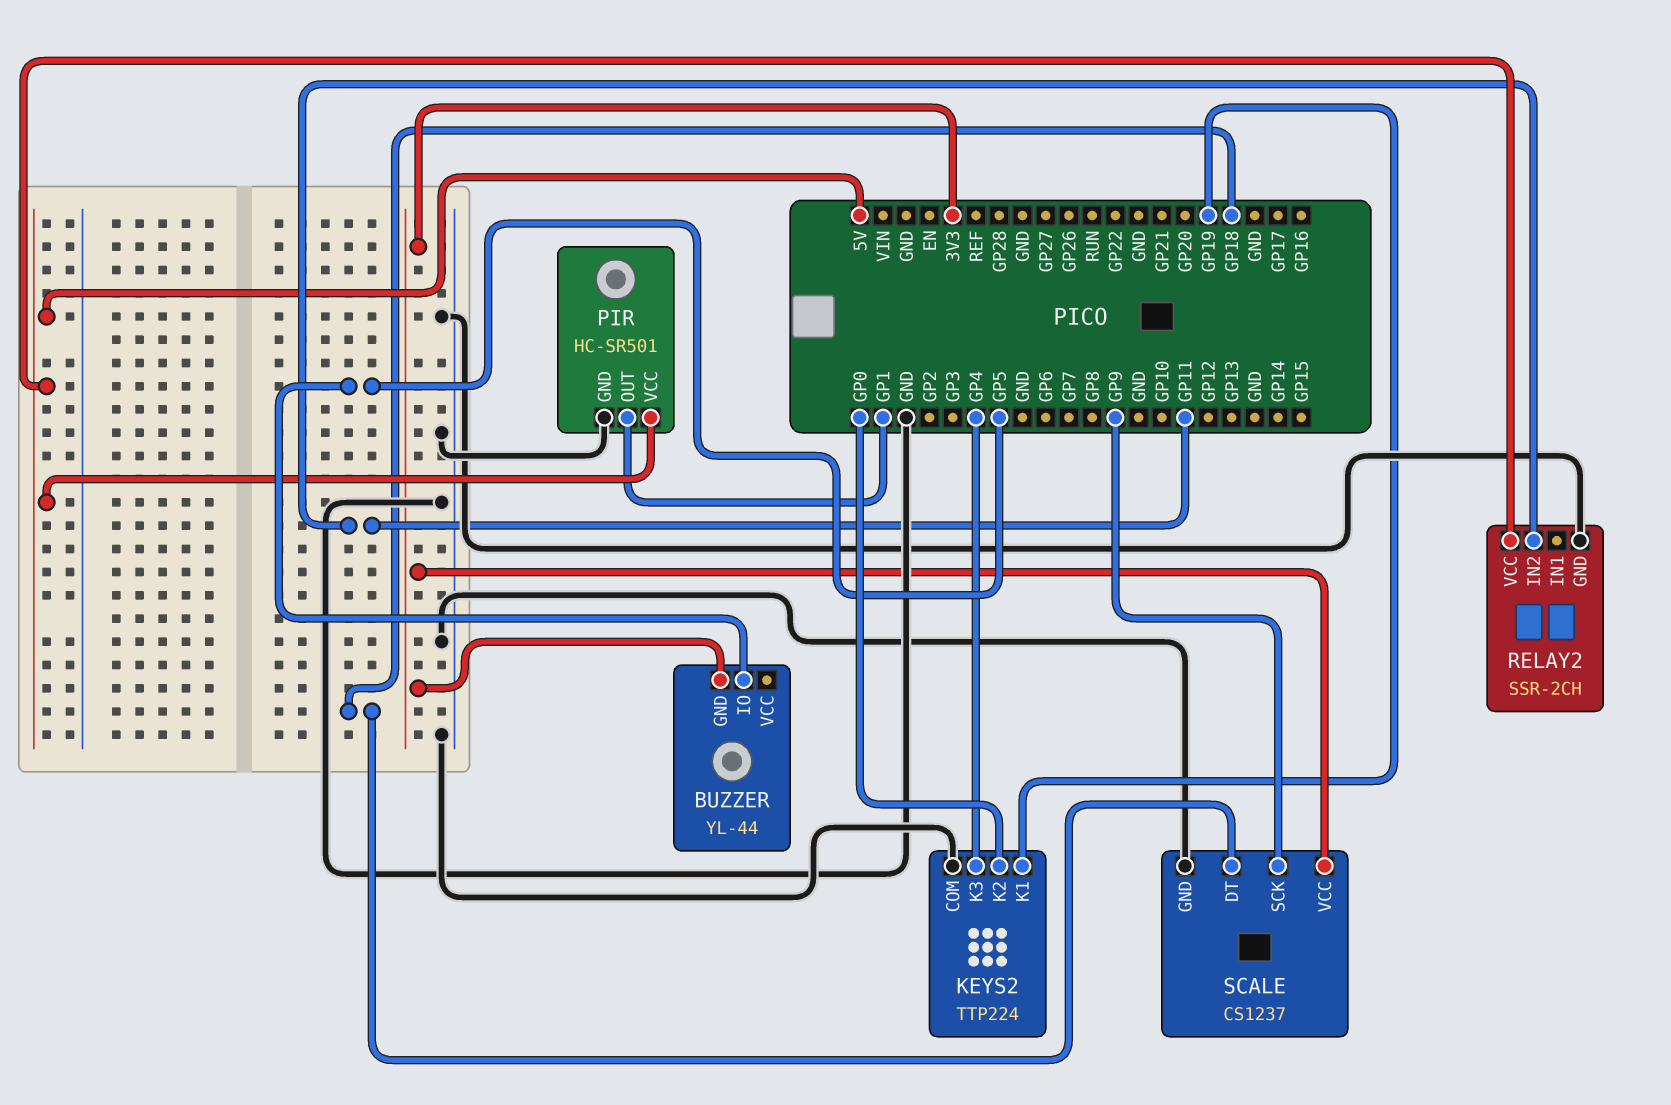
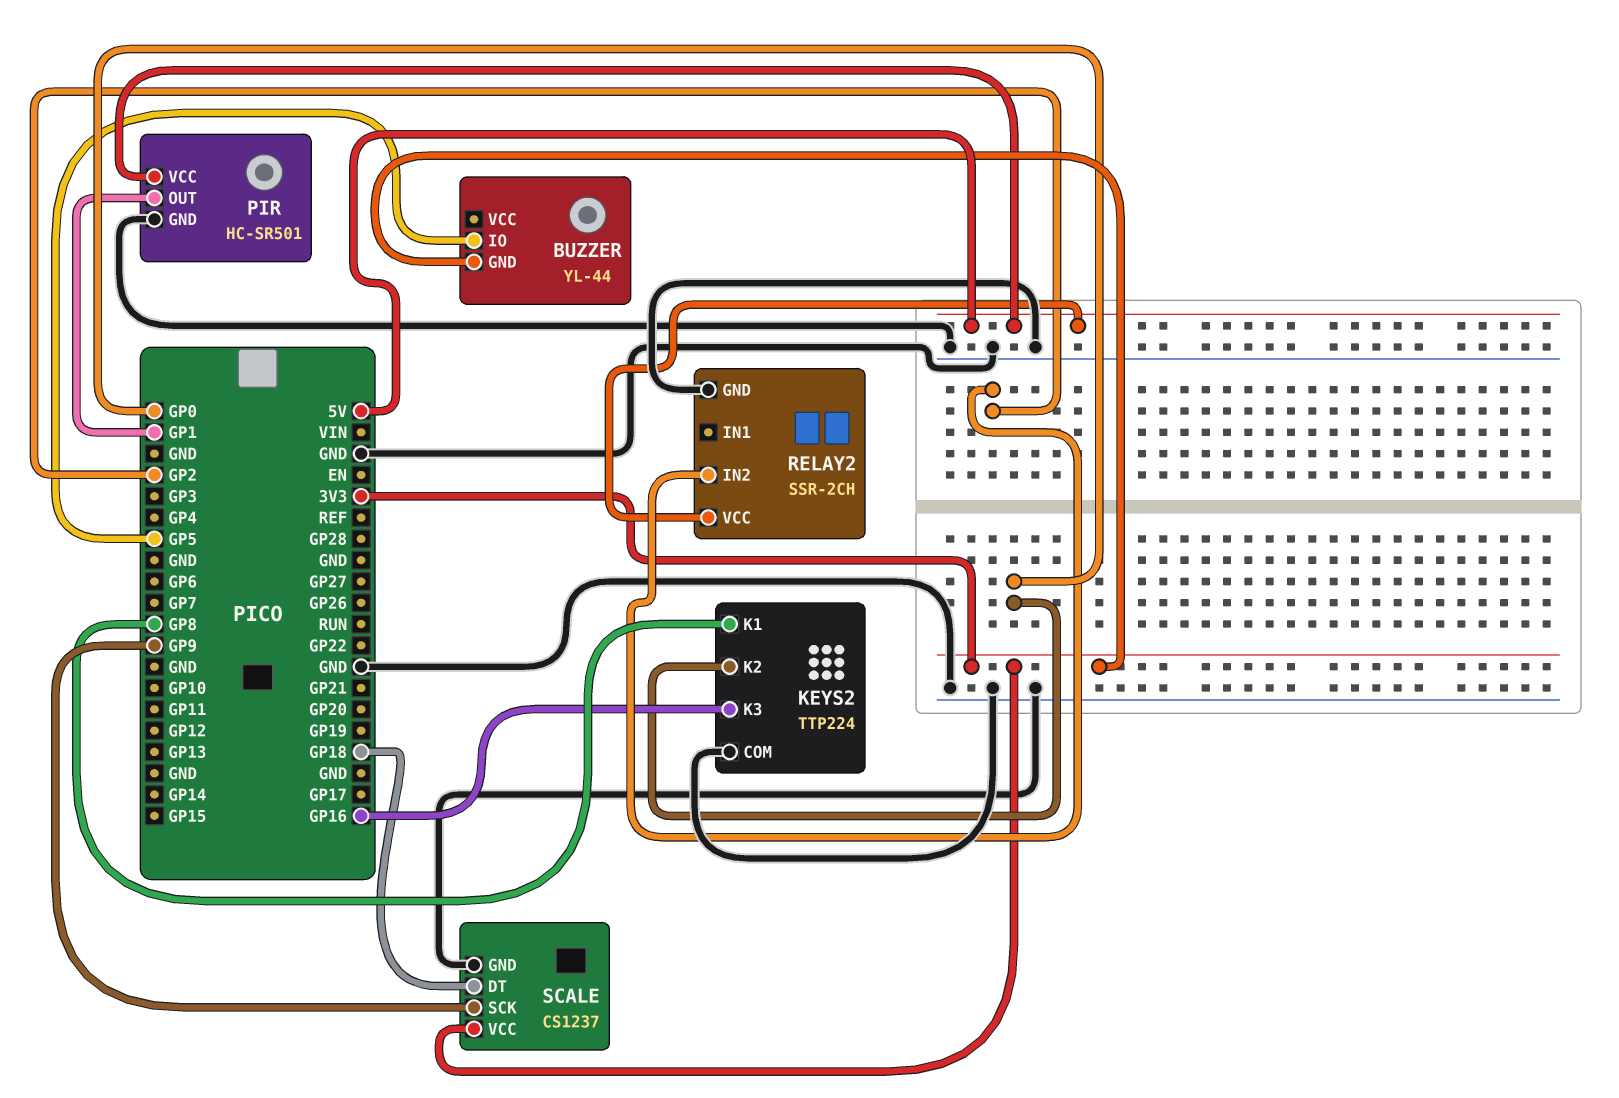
KEYS2 pin K1: GP19 -> GP8
KEYS2 pin K3: GP4 -> GP16
RELAY2 pin IN2: GP11 -> GP2

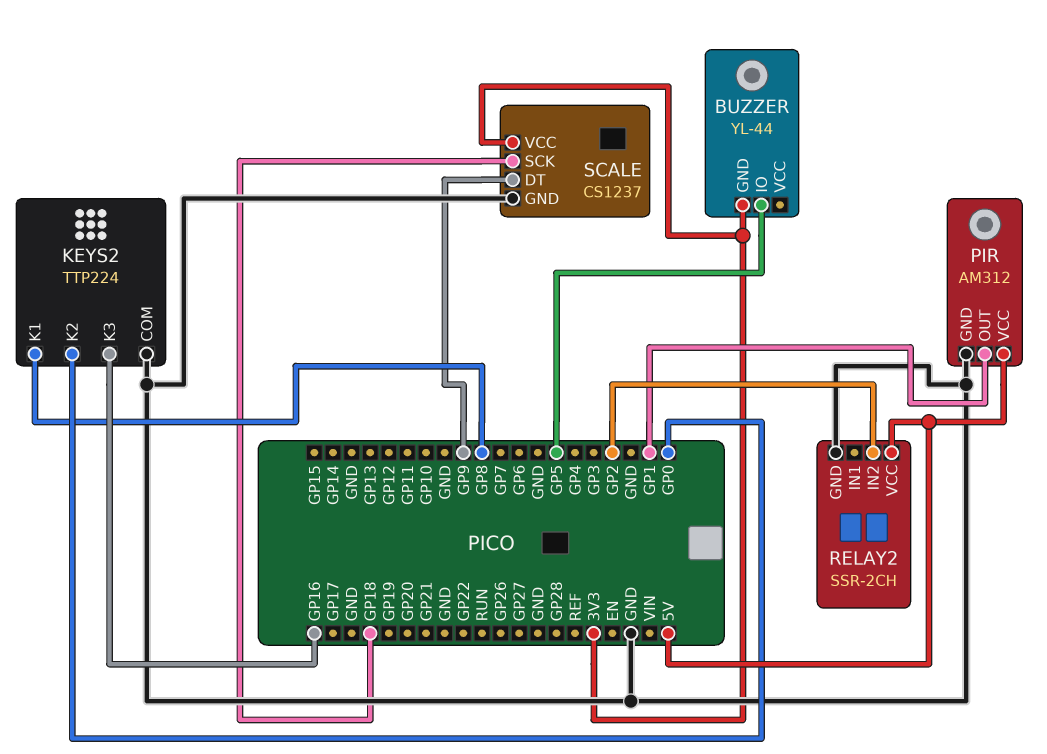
PIR: HC-SR501 -> AM312
SCALE pin DT: GP18 -> GP9
SCALE pin SCK: GP9 -> GP18

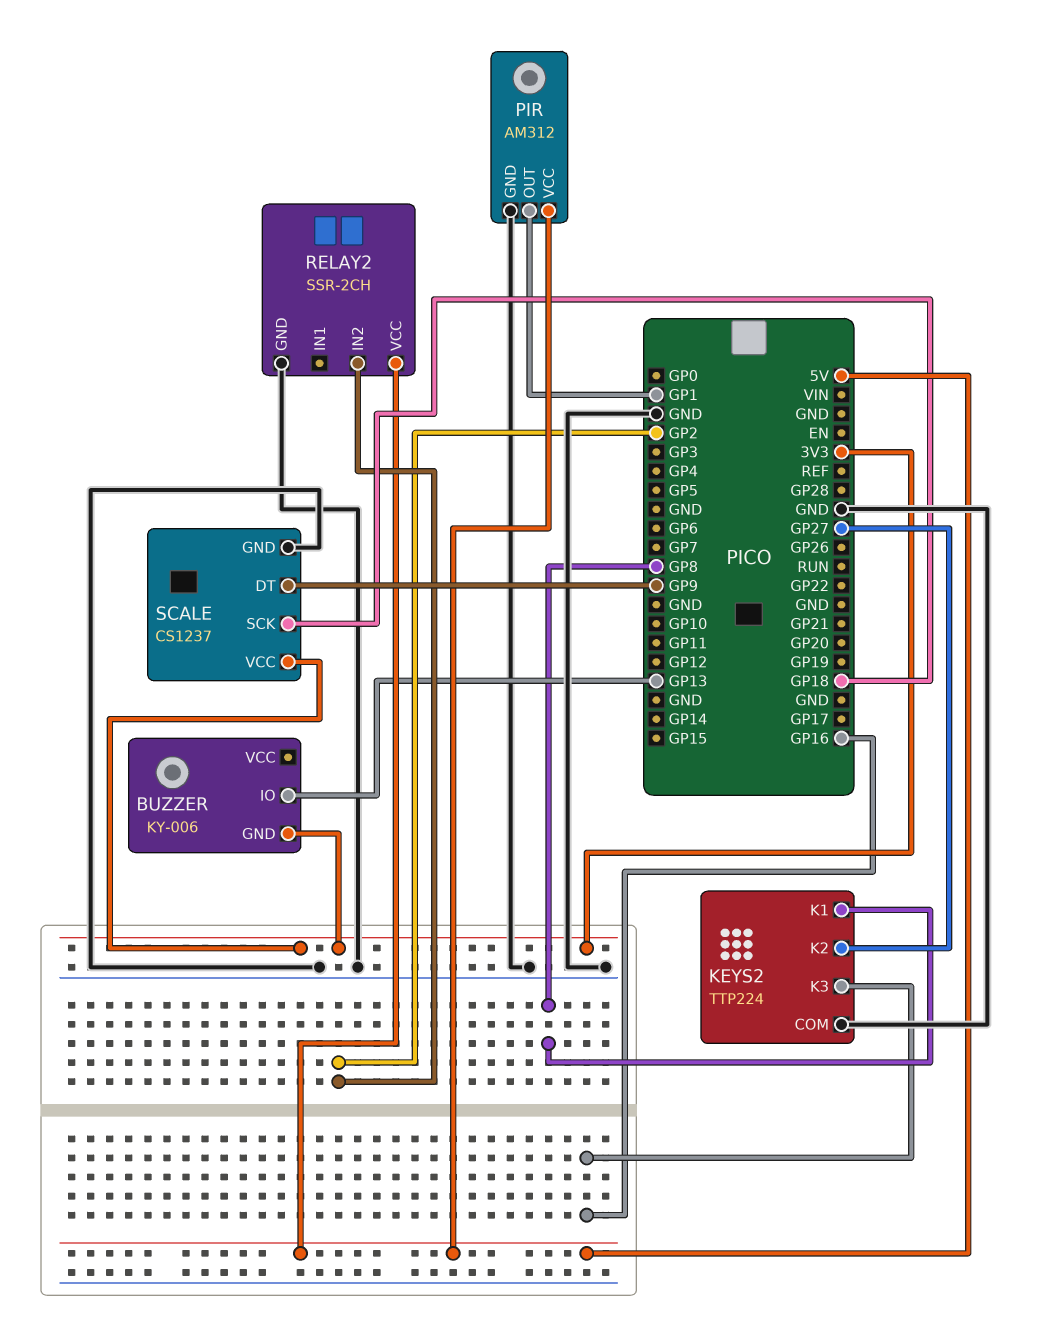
BUZZER: YL-44 -> KY-006
BUZZER pin IO: GP5 -> GP13
KEYS2 pin K2: GP0 -> GP27

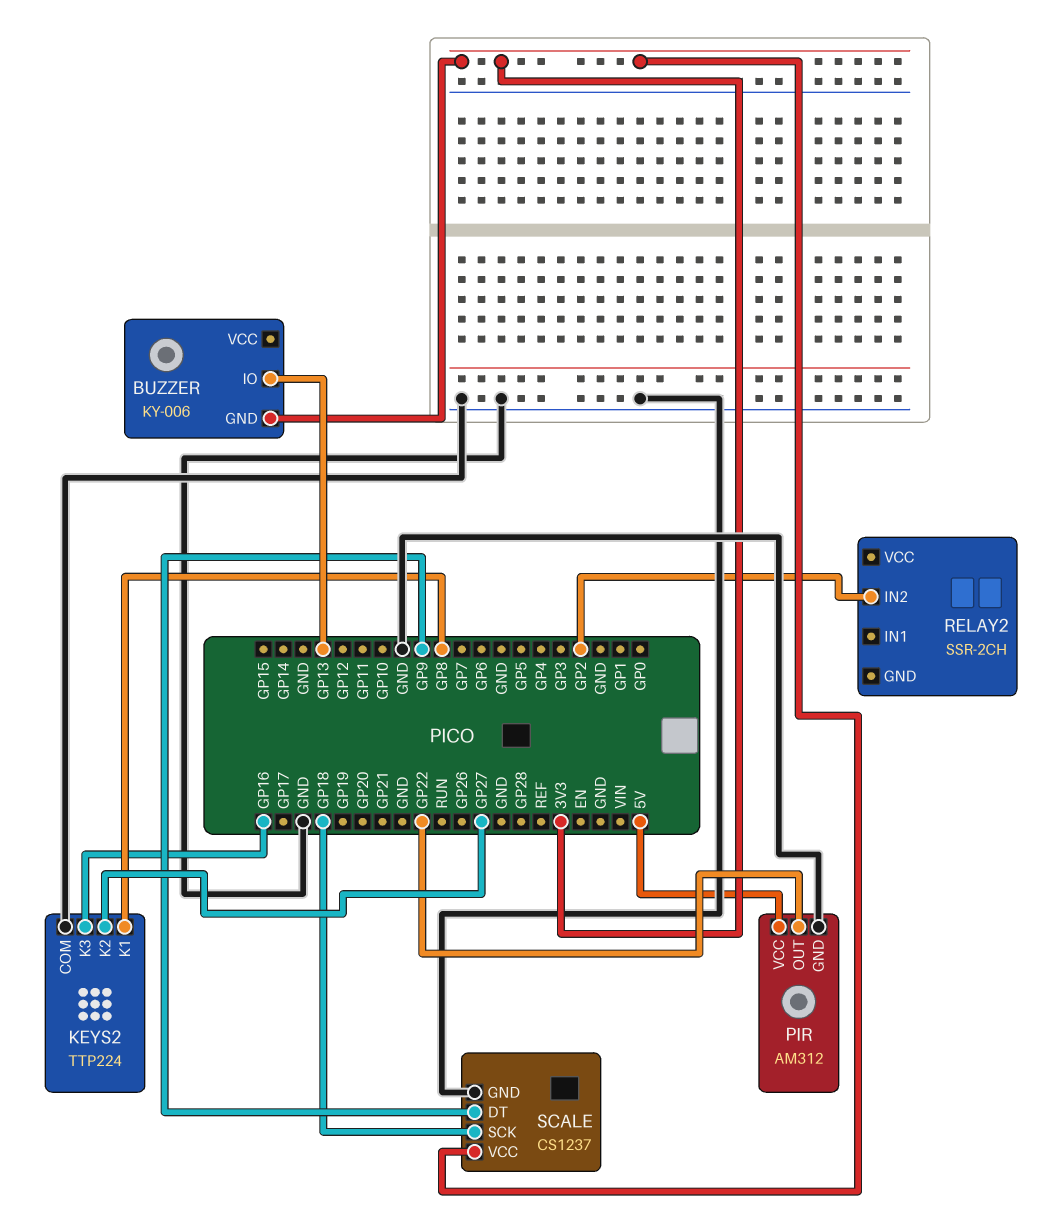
PIR pin OUT: GP1 -> GP22
RELAY2 pin GND: GND -> none
RELAY2 pin VCC: 5V -> none

